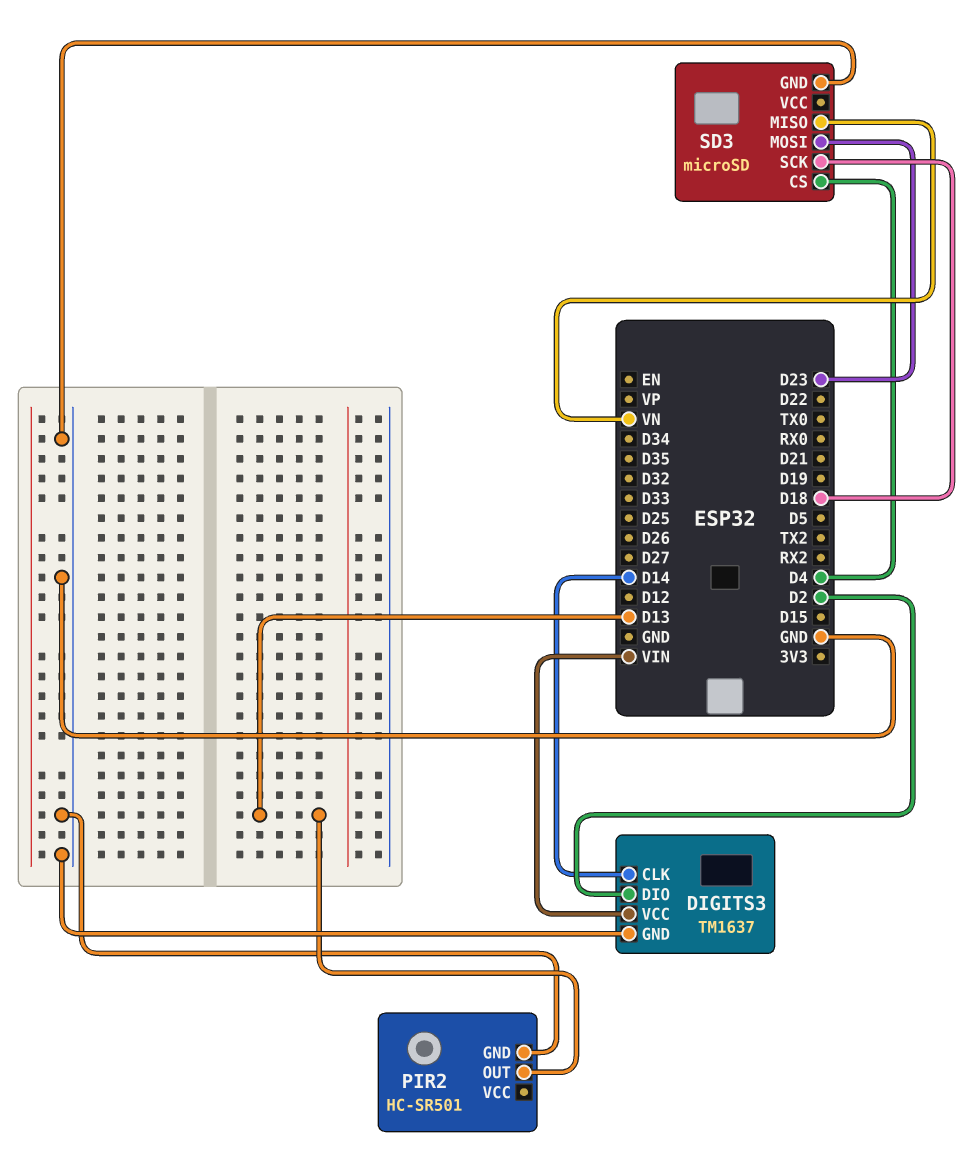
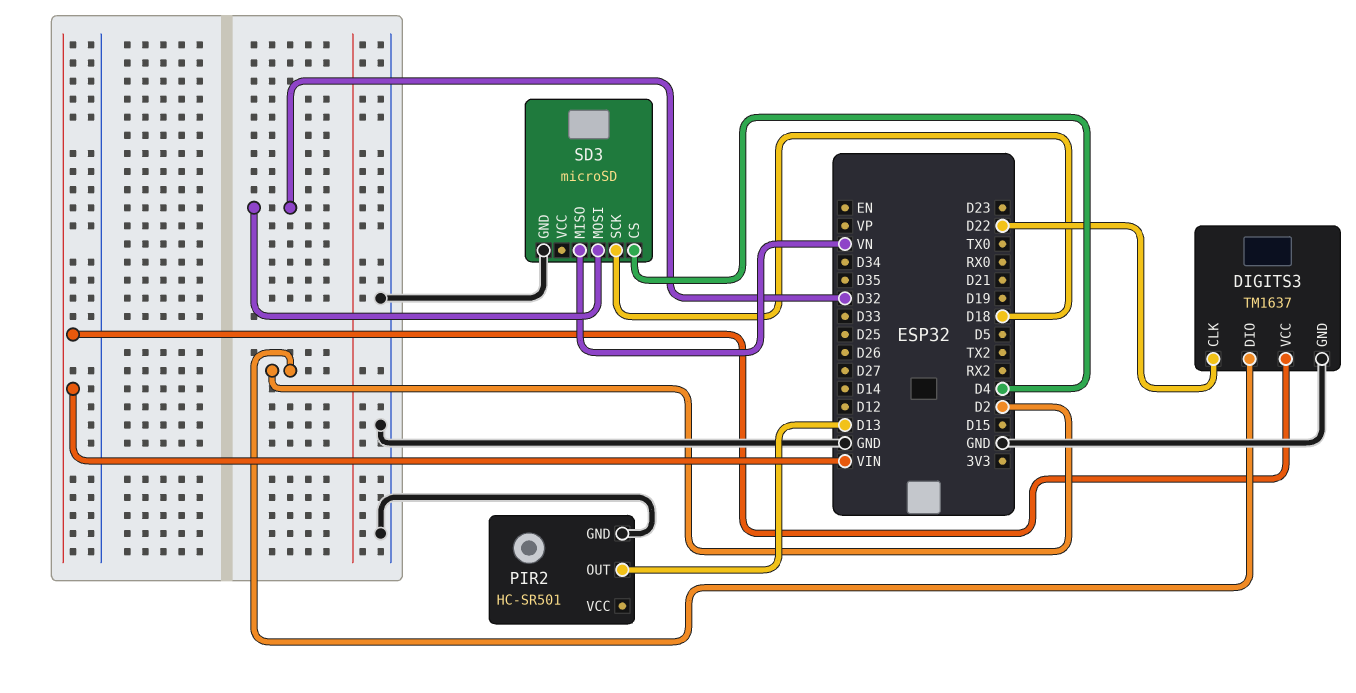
DIGITS3 pin CLK: D14 -> D22
SD3 pin MOSI: D23 -> D32

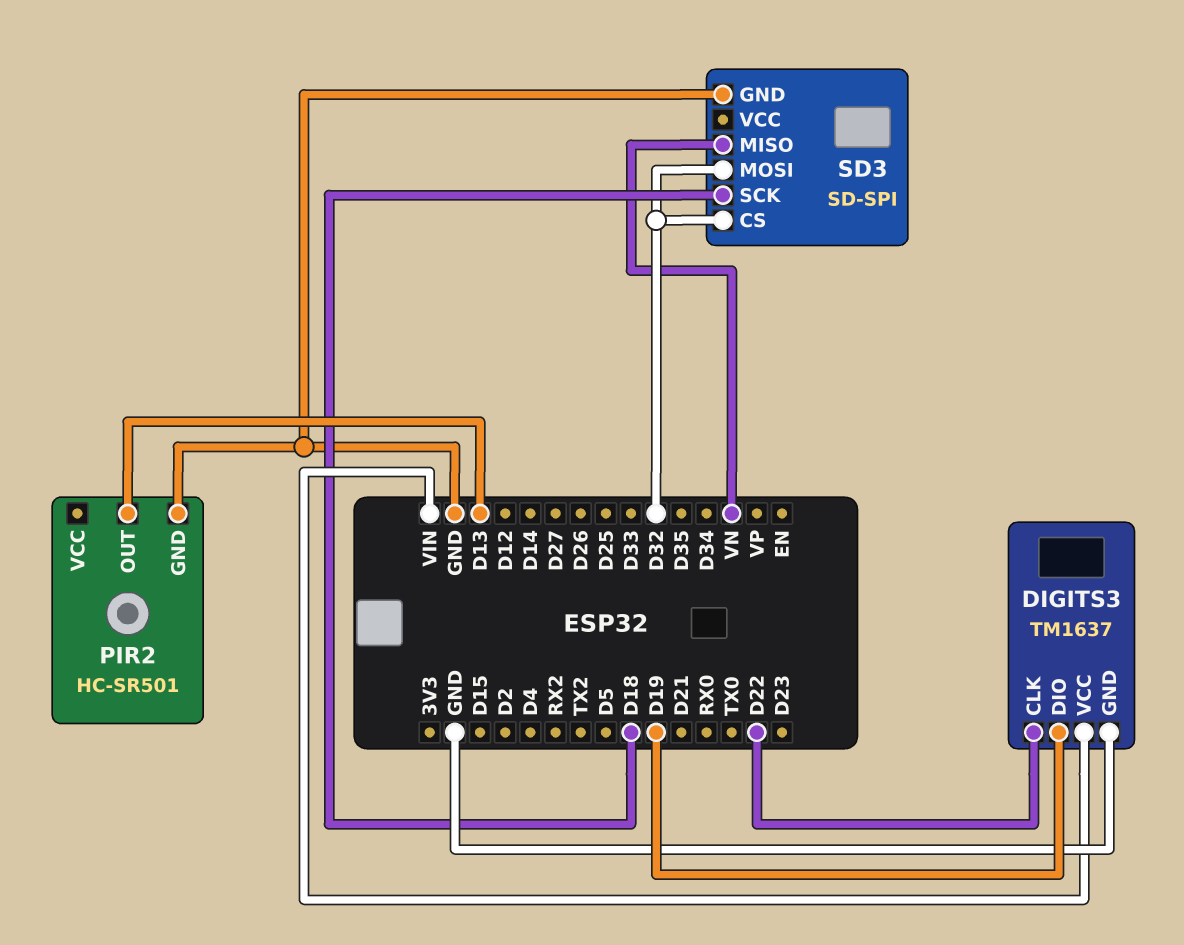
DIGITS3 pin DIO: D2 -> D19
SD3: microSD -> SD-SPI
SD3 pin CS: D4 -> D32

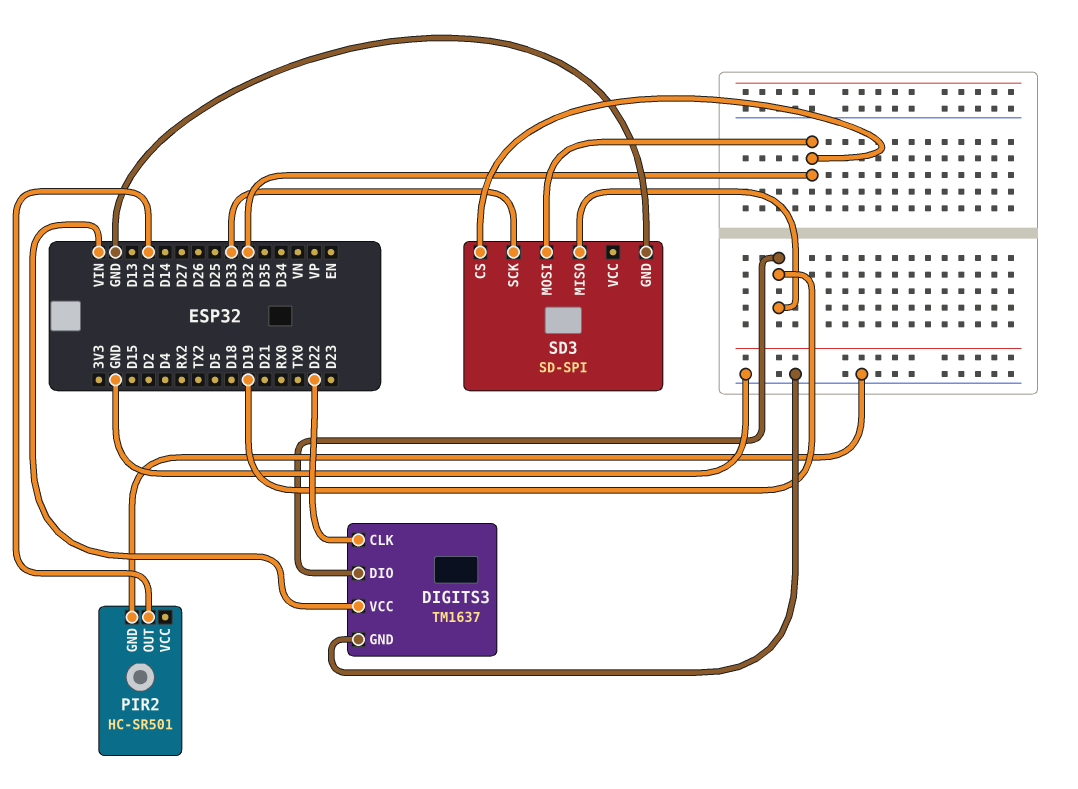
PIR2 pin OUT: D13 -> D12
SD3 pin MISO: VN -> D19
SD3 pin SCK: D18 -> D33

